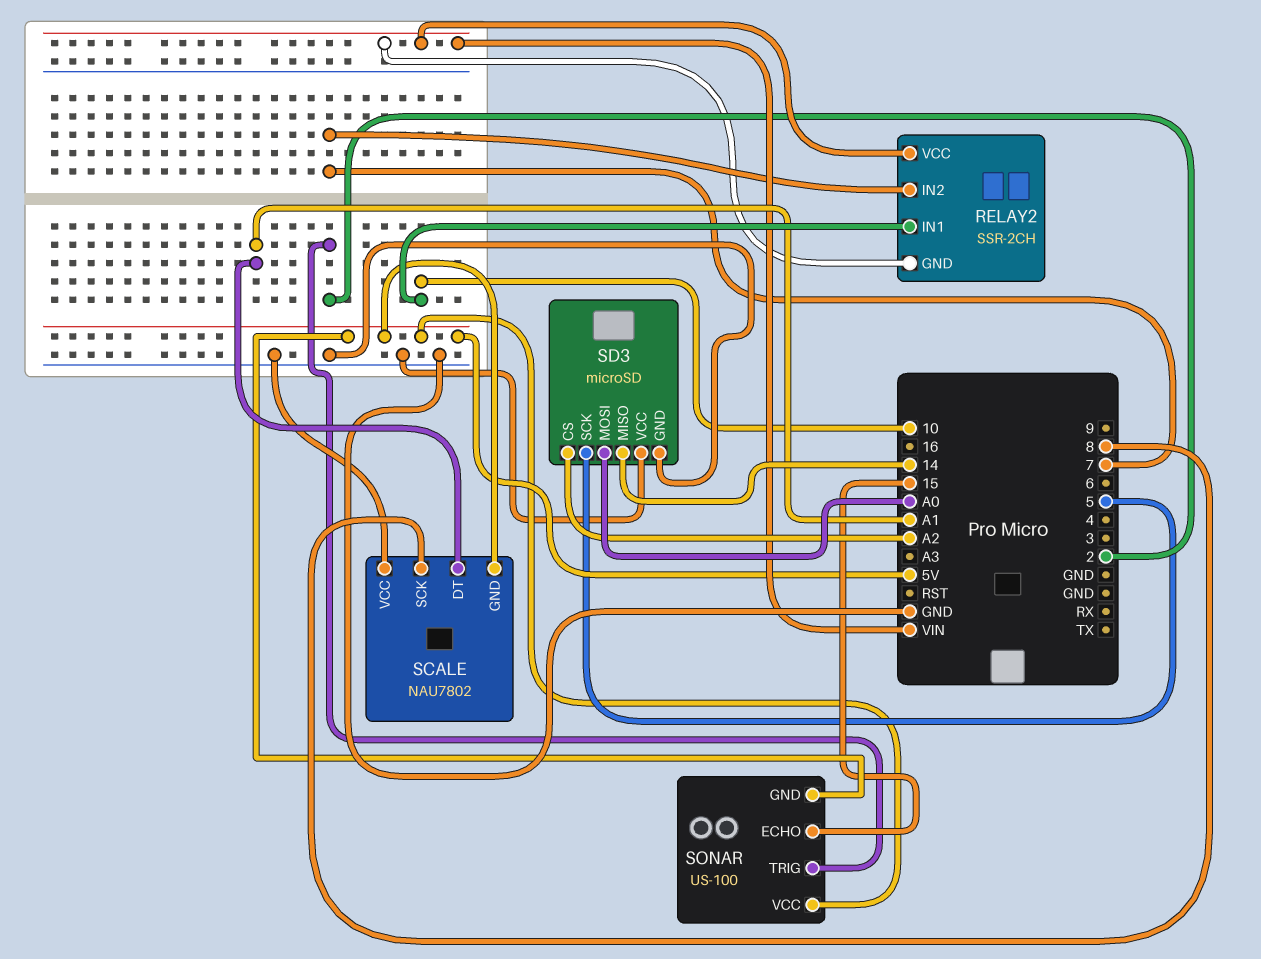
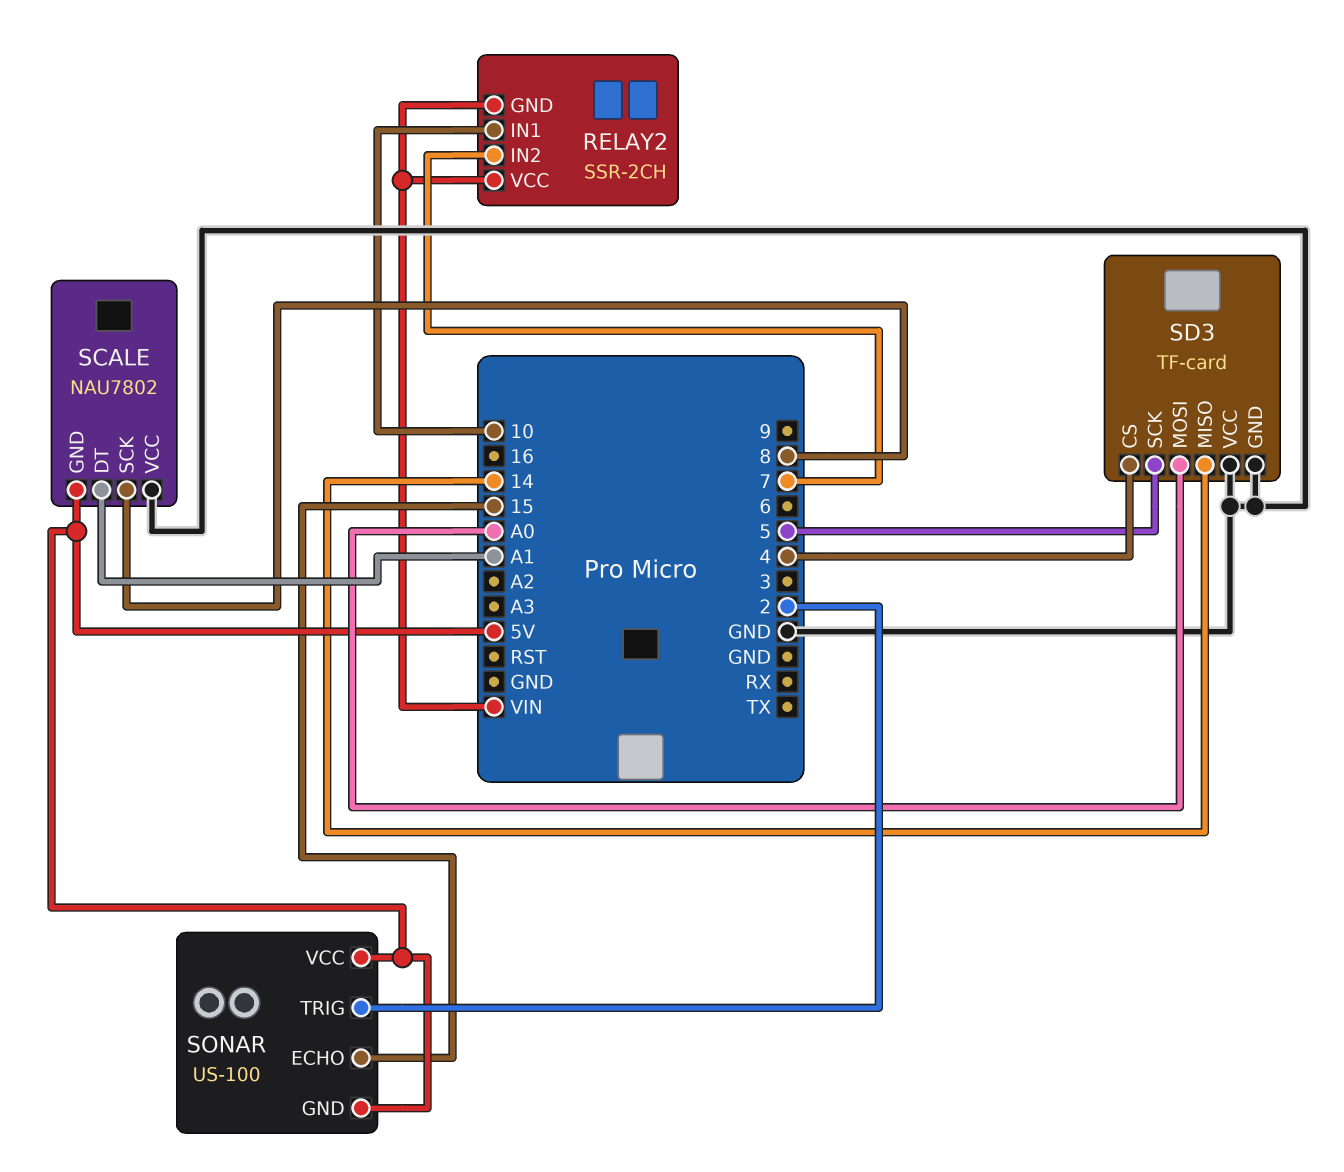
SD3: microSD -> TF-card
SD3 pin CS: A2 -> 4

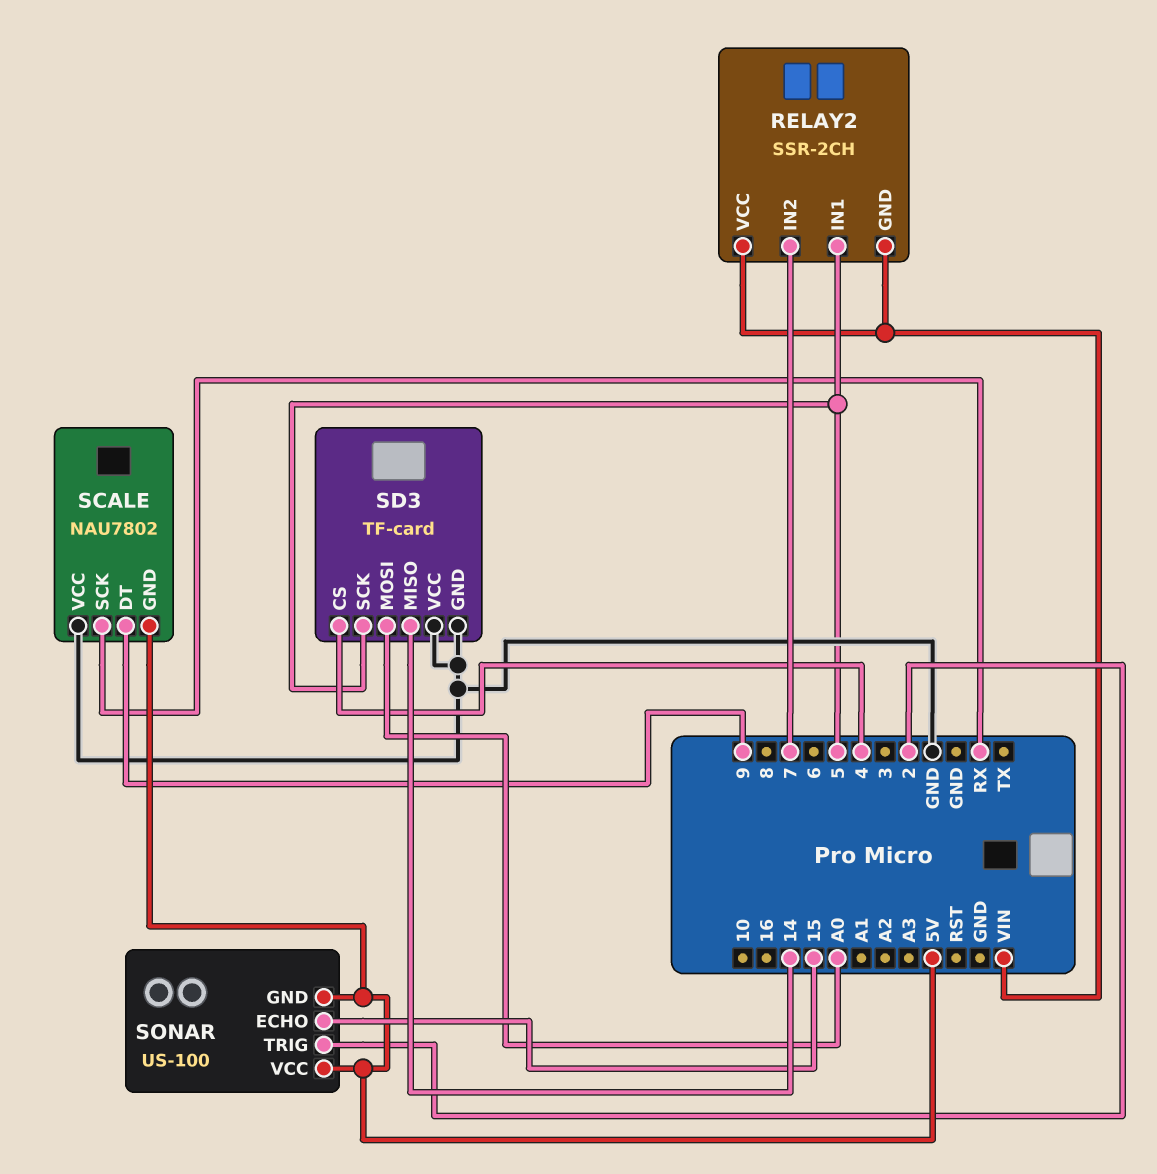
RELAY2 pin IN1: 10 -> 5
SCALE pin DT: A1 -> 9
SCALE pin SCK: 8 -> RX

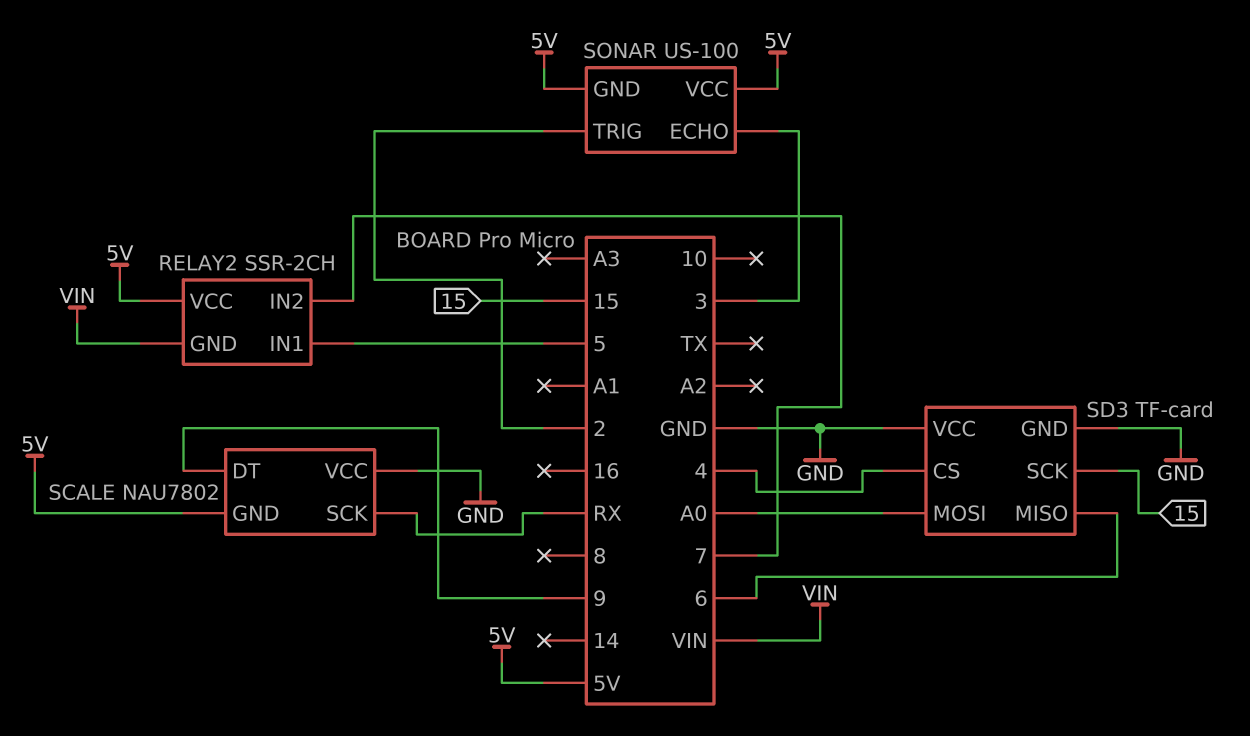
RELAY2 pin VCC: VIN -> 5V
SD3 pin MISO: 14 -> 6
SD3 pin SCK: 5 -> 15
SONAR pin ECHO: 15 -> 3

